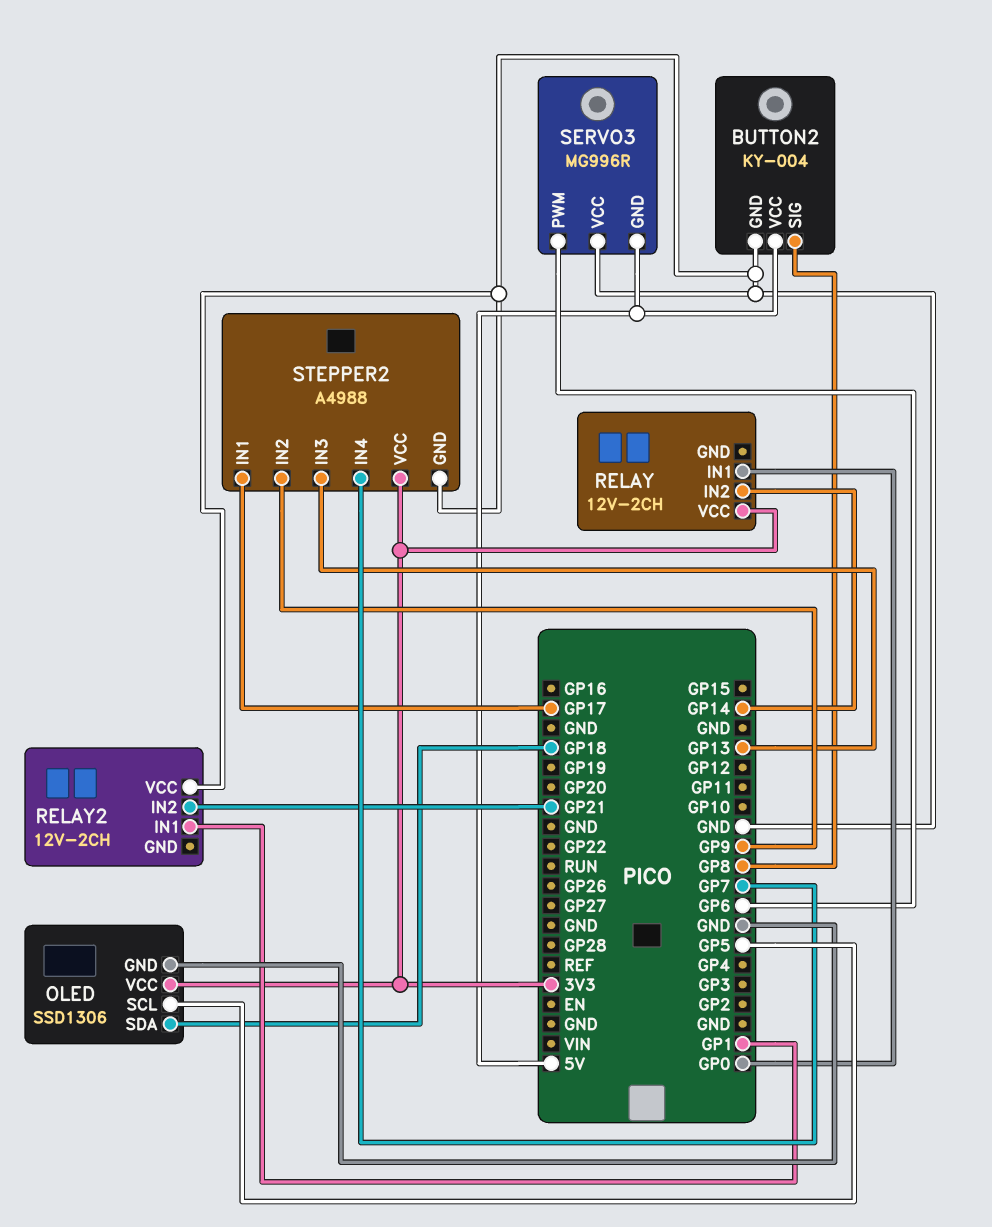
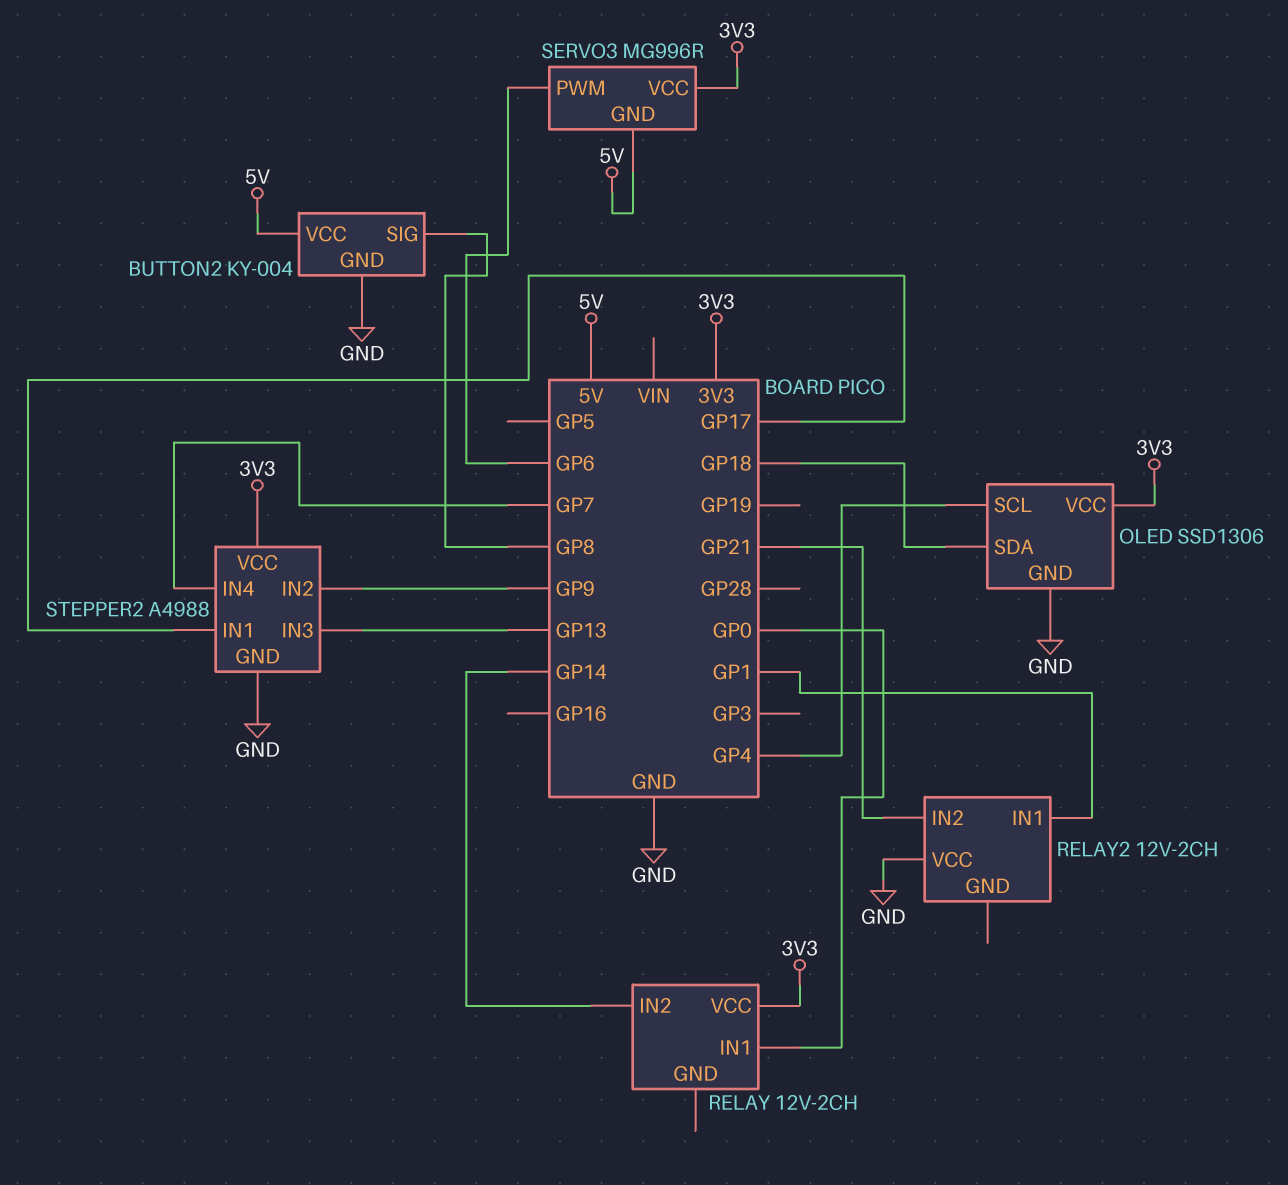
OLED pin SCL: GP5 -> GP4
SERVO3 pin VCC: GND -> 3V3

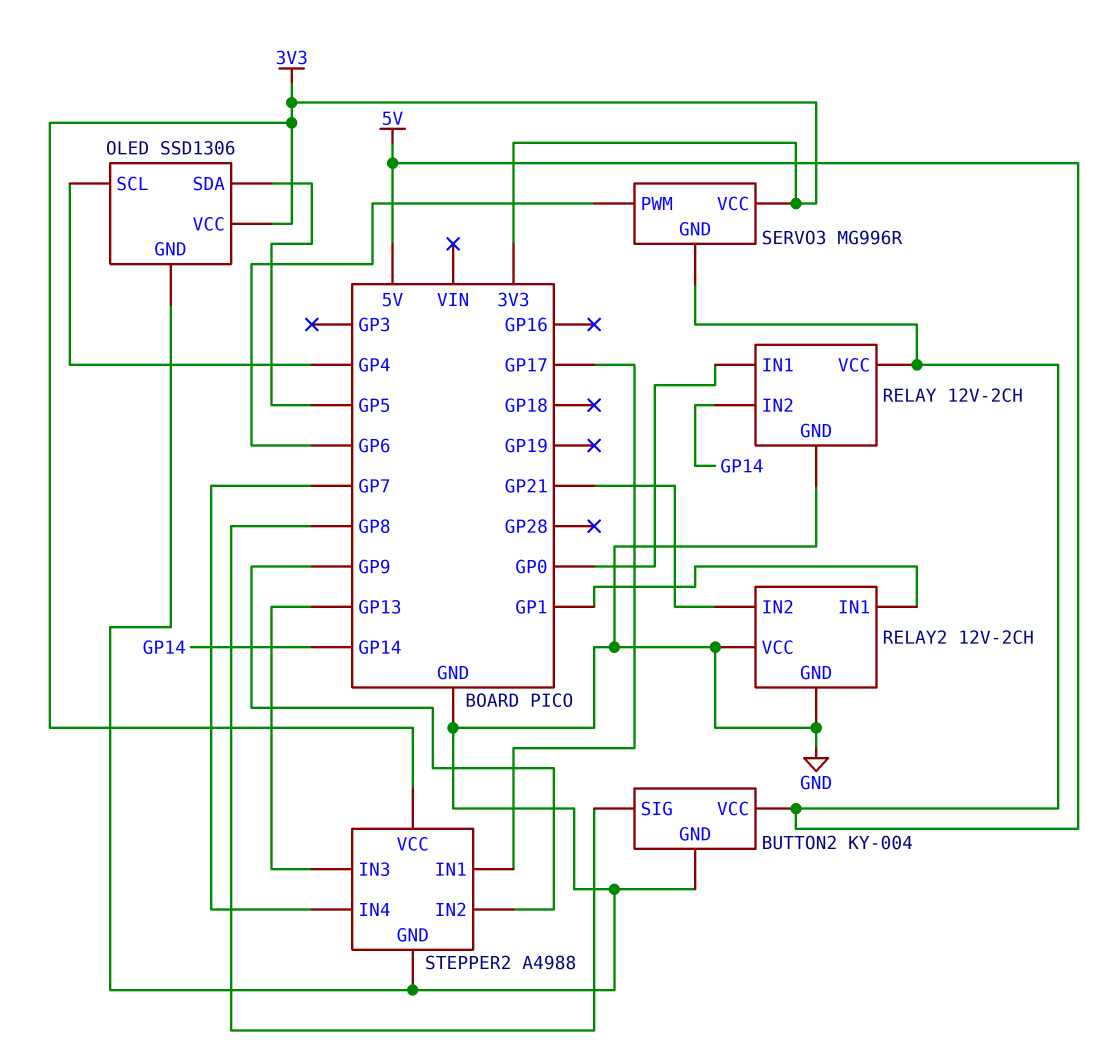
OLED pin SDA: GP18 -> GP5
RELAY pin GND: none -> GND
RELAY pin VCC: 3V3 -> 5V
RELAY2 pin GND: none -> GND

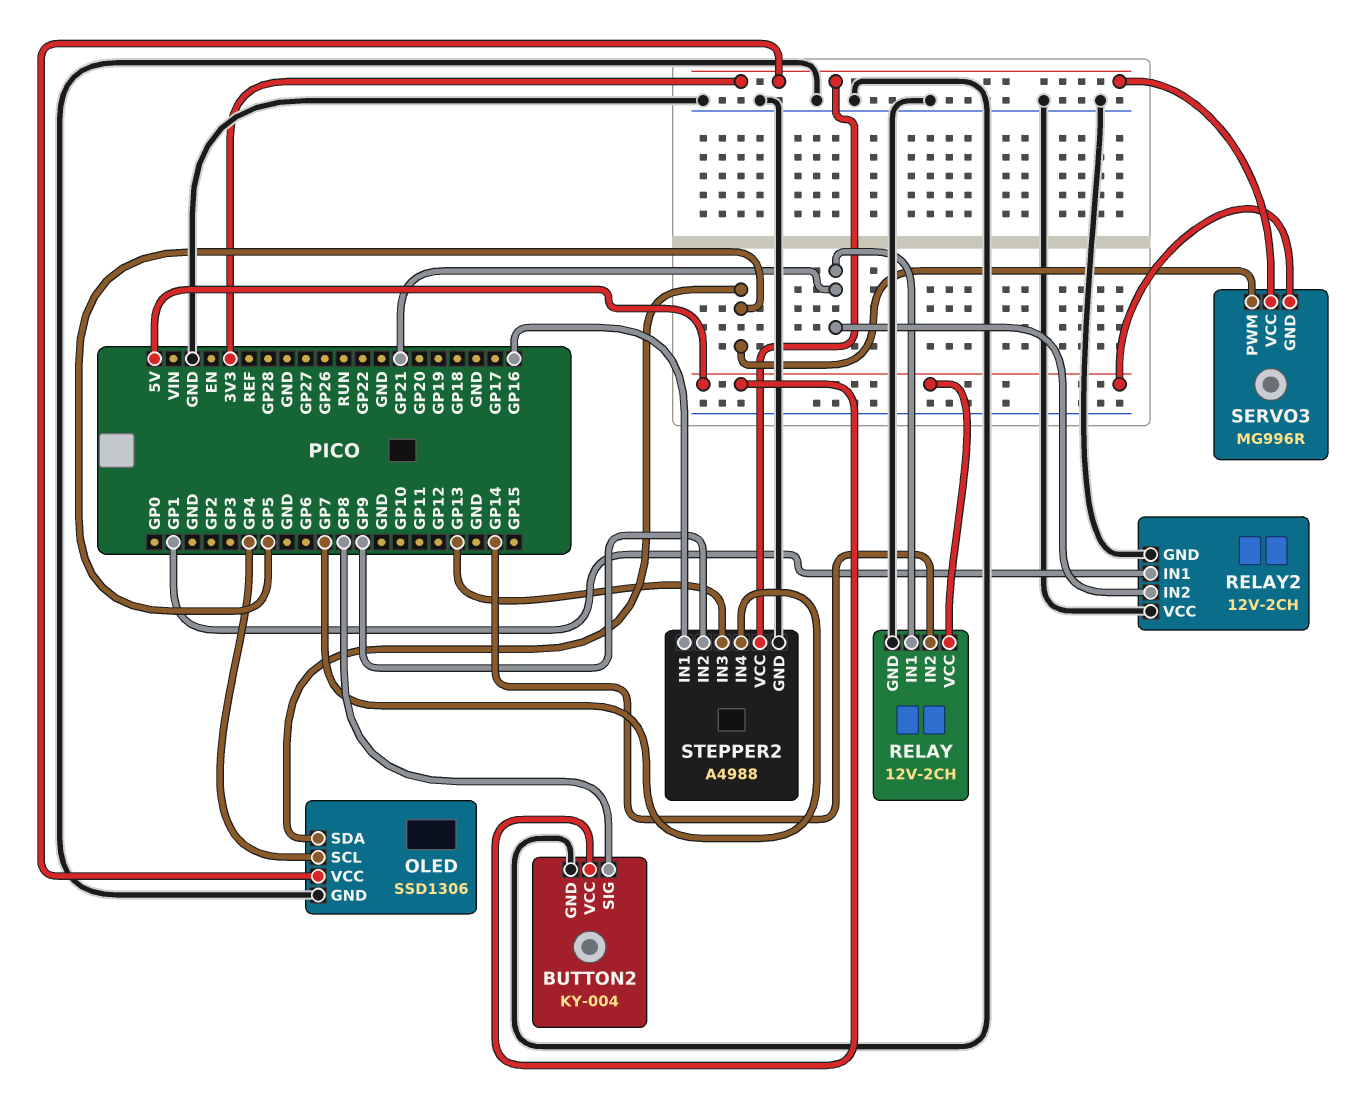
RELAY pin IN1: GP0 -> GP21
SERVO3 pin PWM: GP6 -> GP5
STEPPER2 pin IN1: GP17 -> GP16

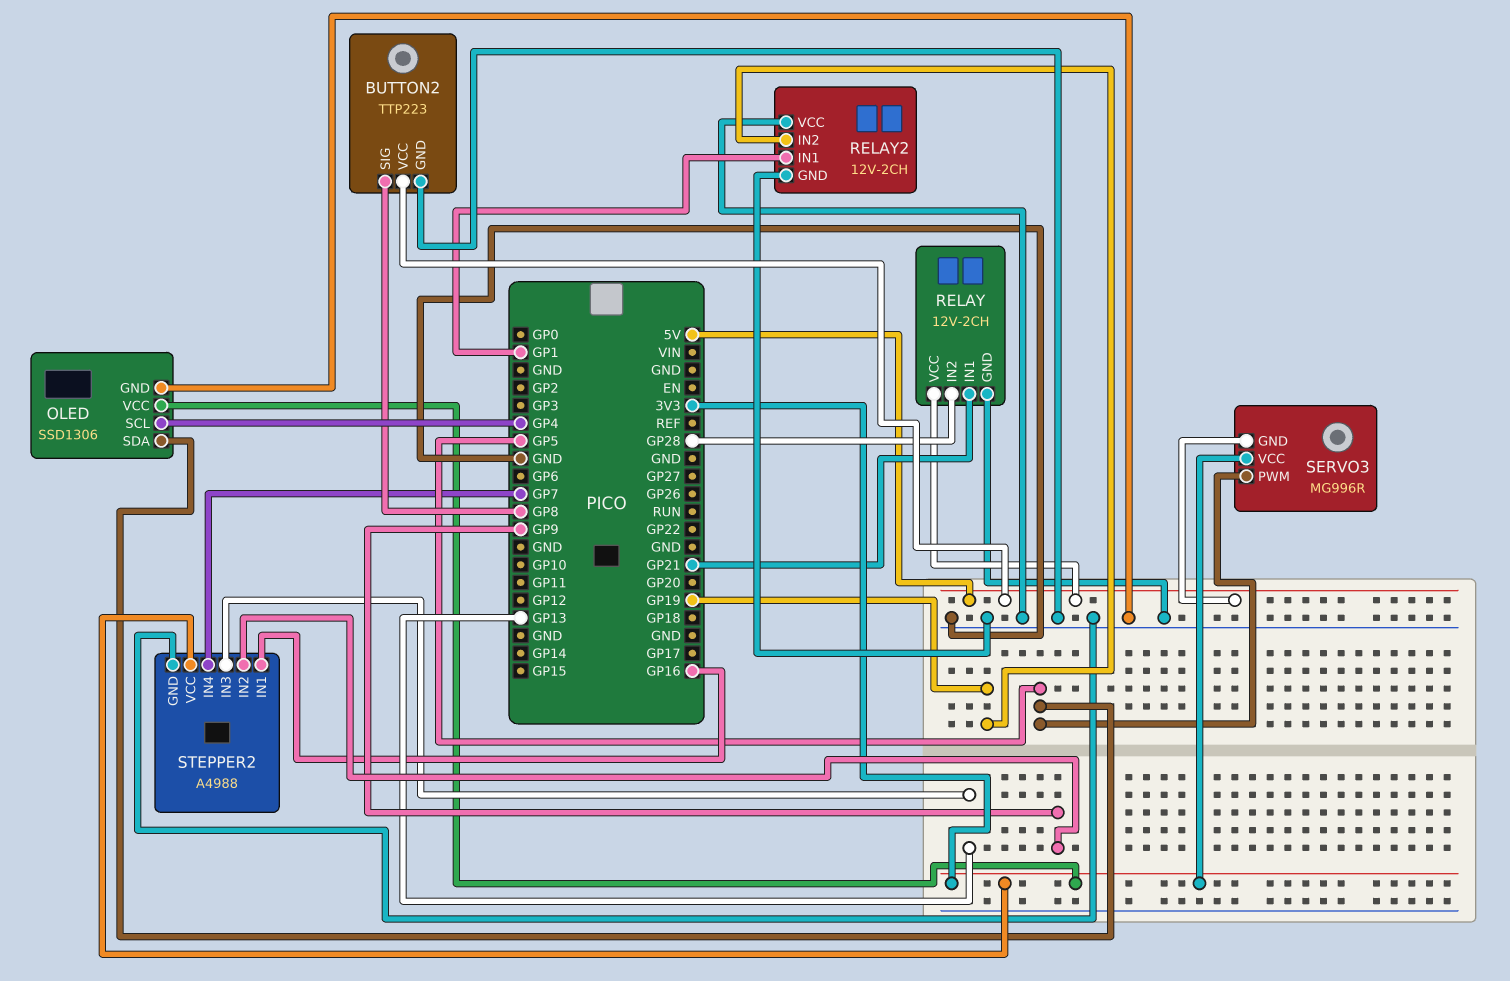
BUTTON2: KY-004 -> TTP223
RELAY pin IN2: GP14 -> GP28
RELAY2 pin IN2: GP21 -> GP19

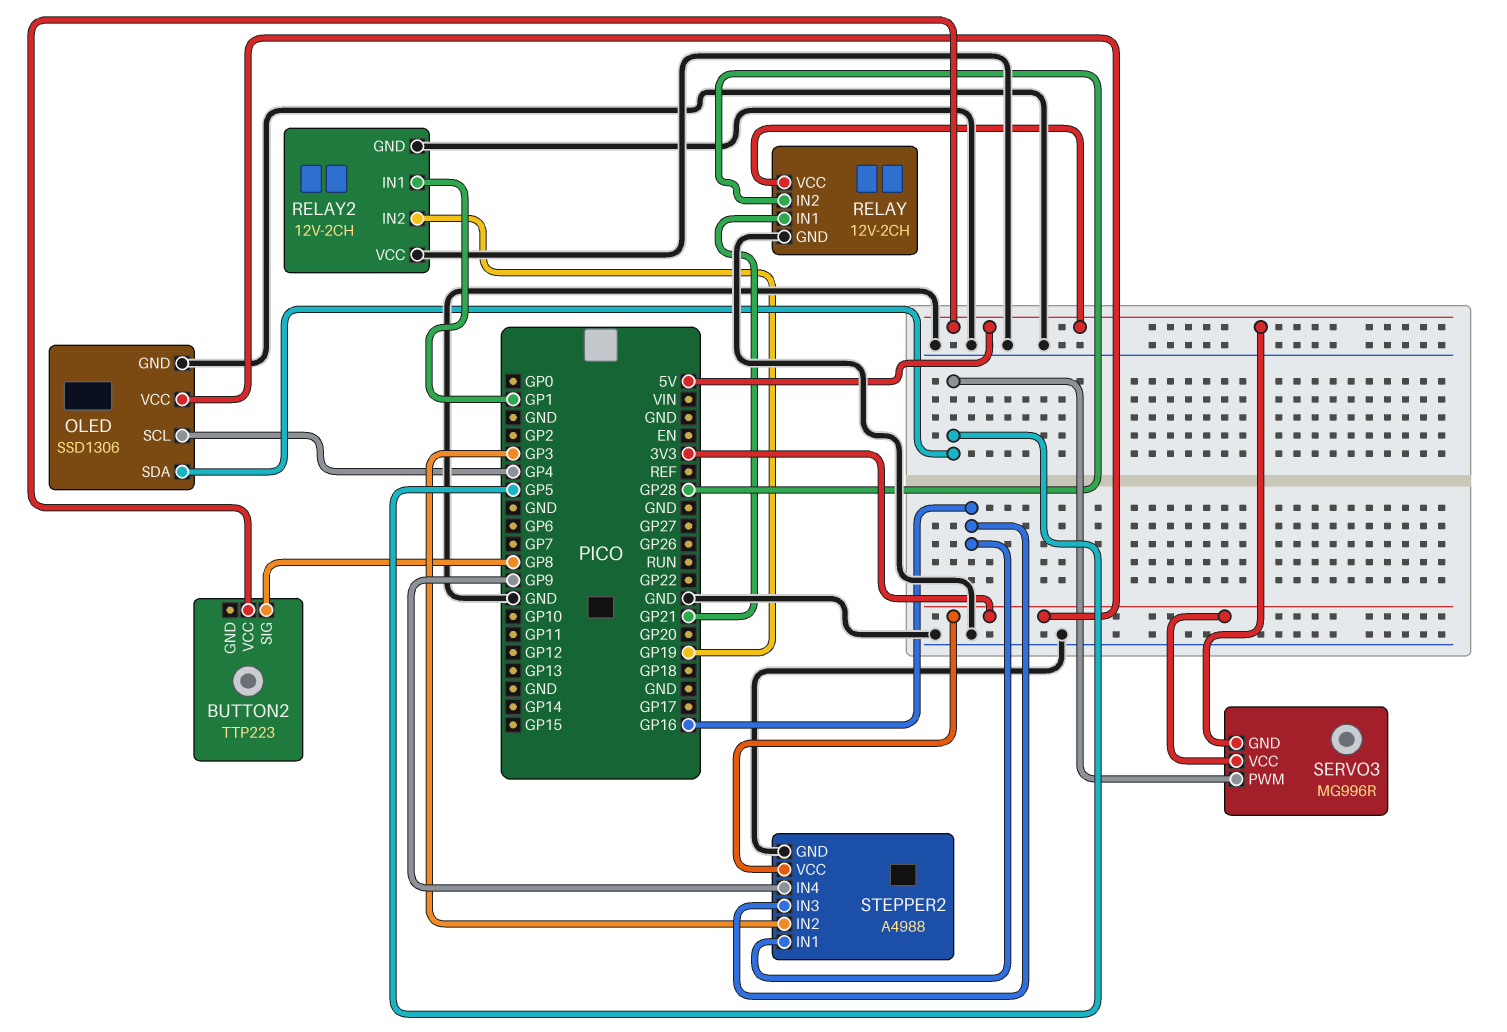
BUTTON2 pin GND: GND -> none
STEPPER2 pin IN2: GP9 -> GP3
STEPPER2 pin IN3: GP13 -> GP16
STEPPER2 pin IN4: GP7 -> GP9

